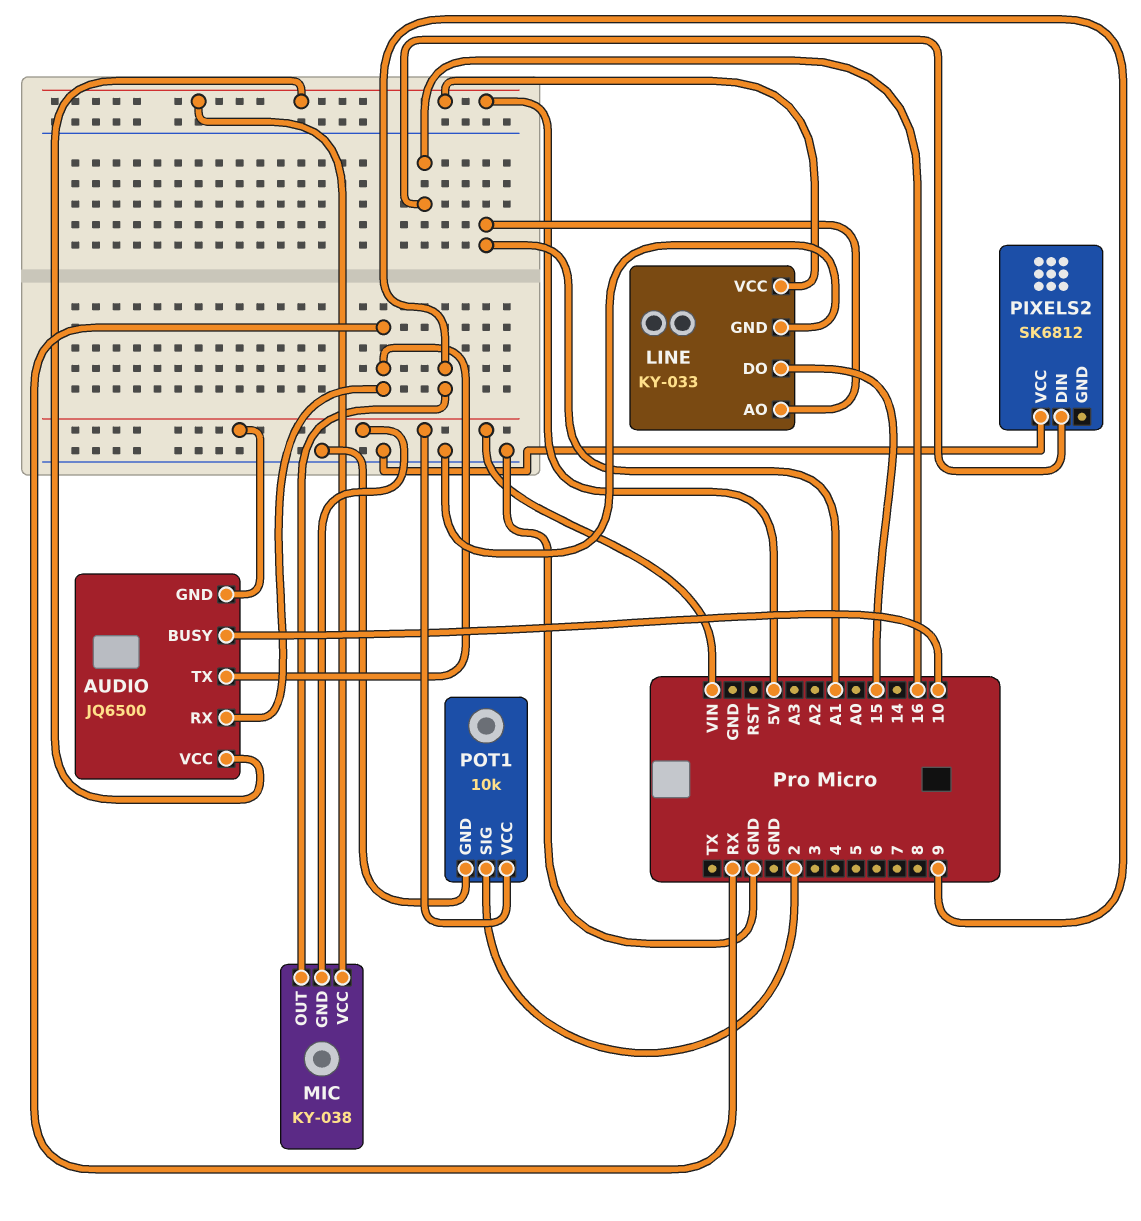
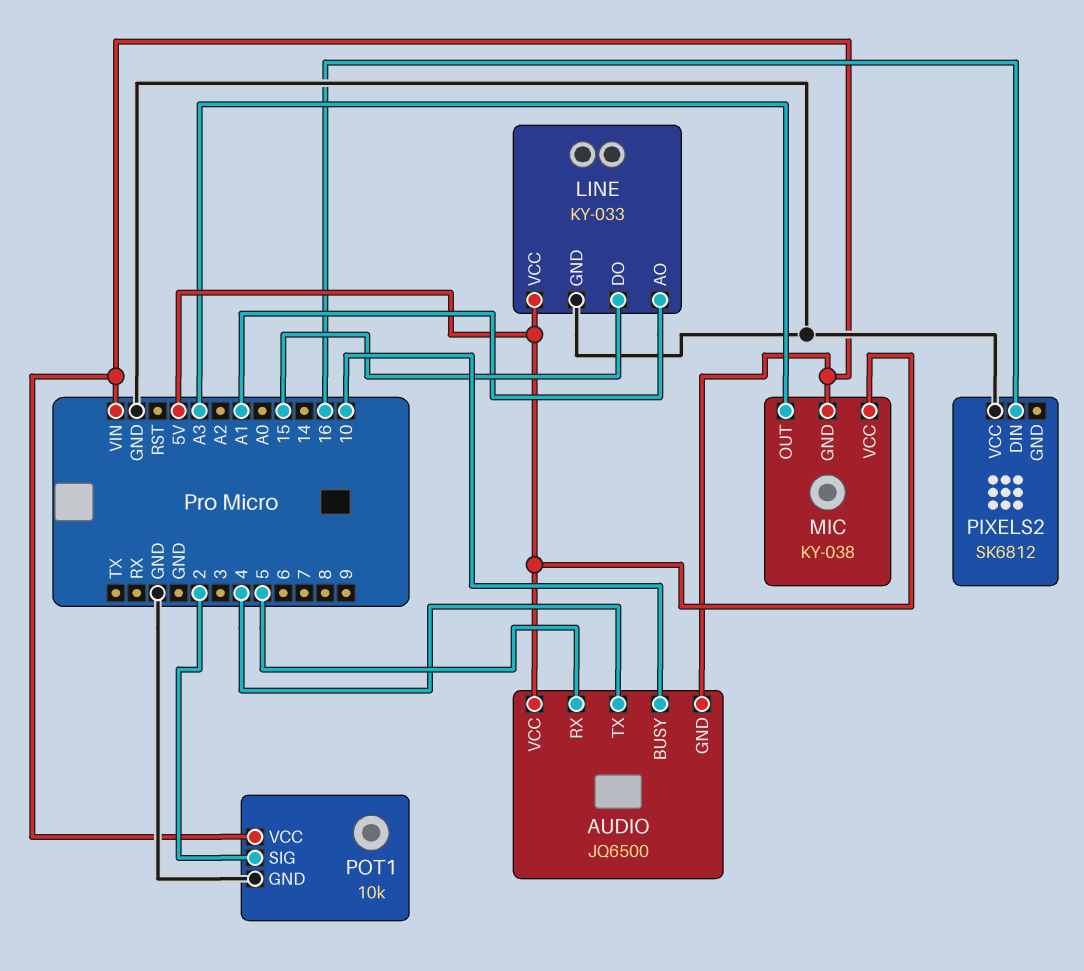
AUDIO pin RX: RX -> 5
AUDIO pin TX: RX -> 4
MIC pin OUT: 9 -> A3

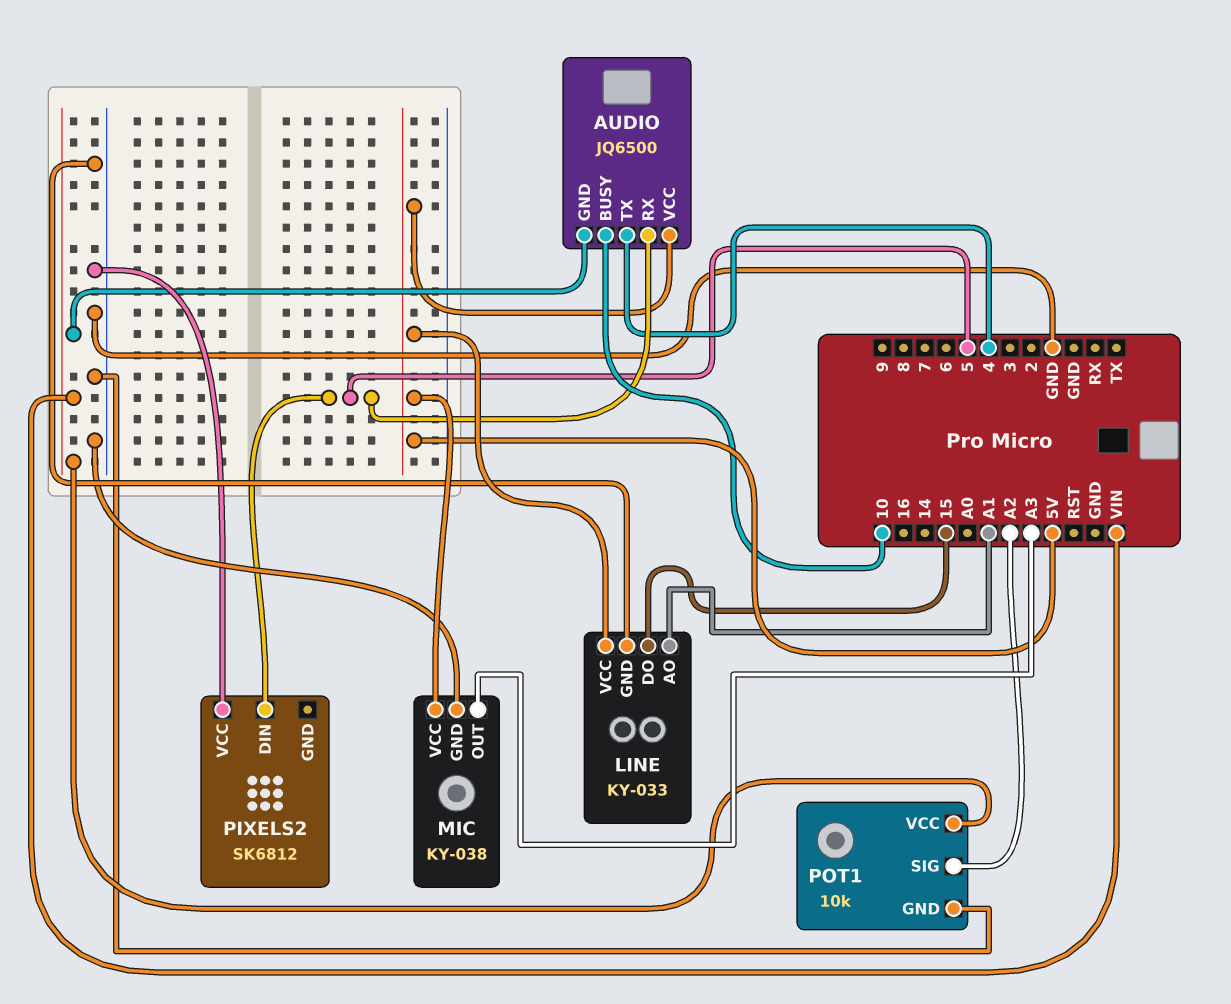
MIC pin GND: VIN -> GND
PIXELS2 pin DIN: 16 -> 5
POT1 pin SIG: 2 -> A2

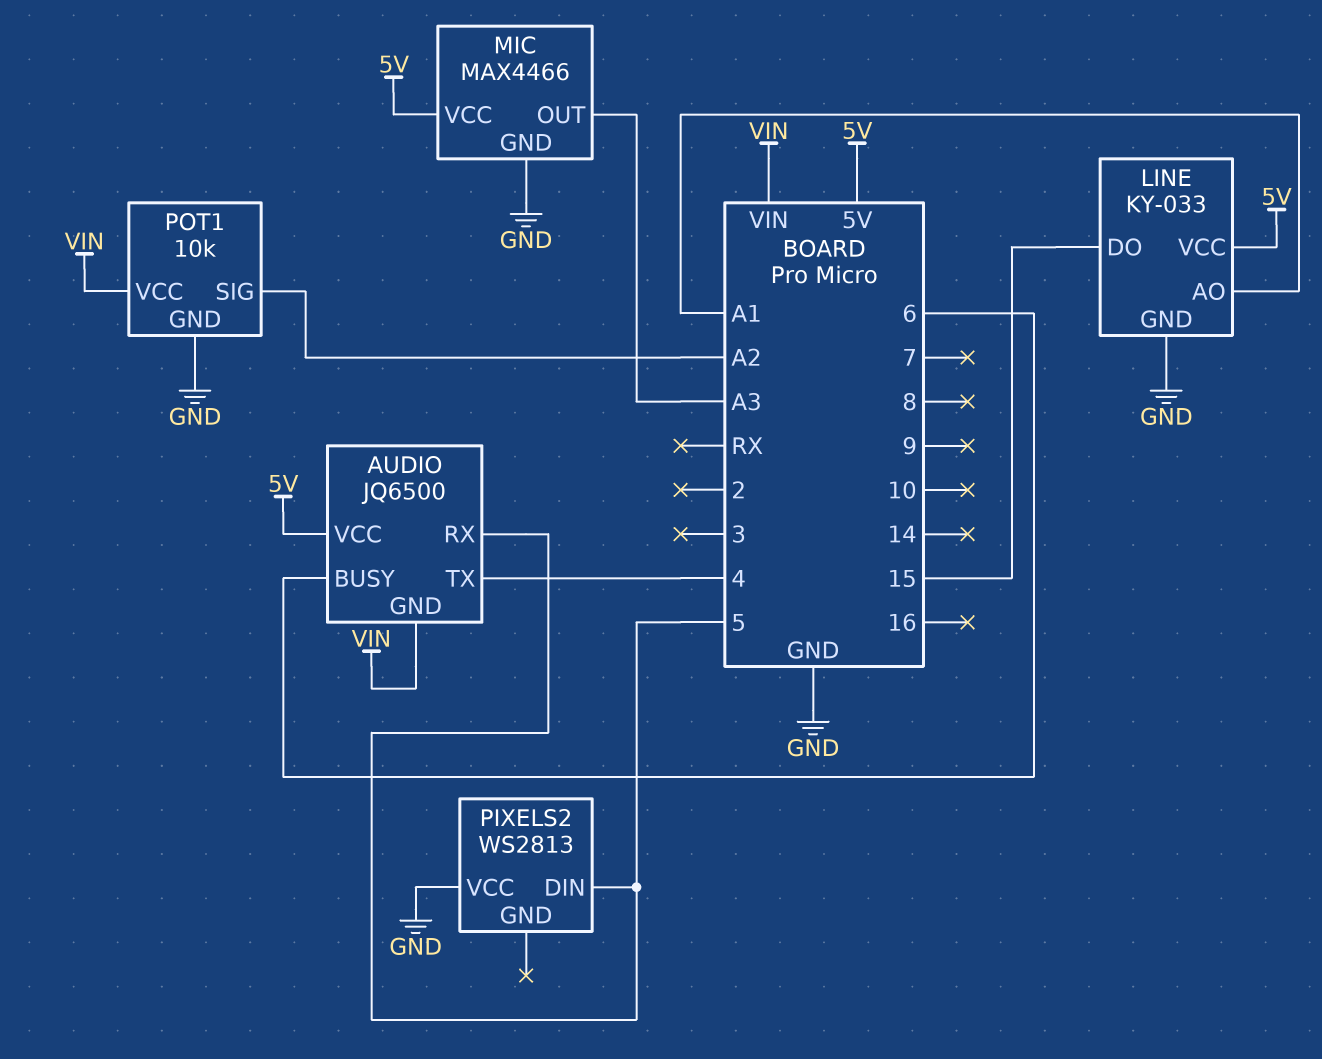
AUDIO pin BUSY: 10 -> 6
MIC: KY-038 -> MAX4466
PIXELS2: SK6812 -> WS2813

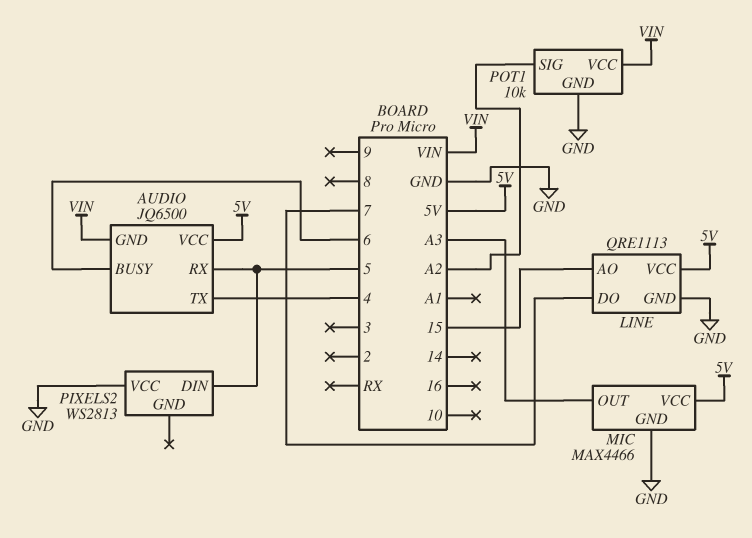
LINE: KY-033 -> QRE1113
LINE pin AO: A1 -> 15
LINE pin DO: 15 -> 7

